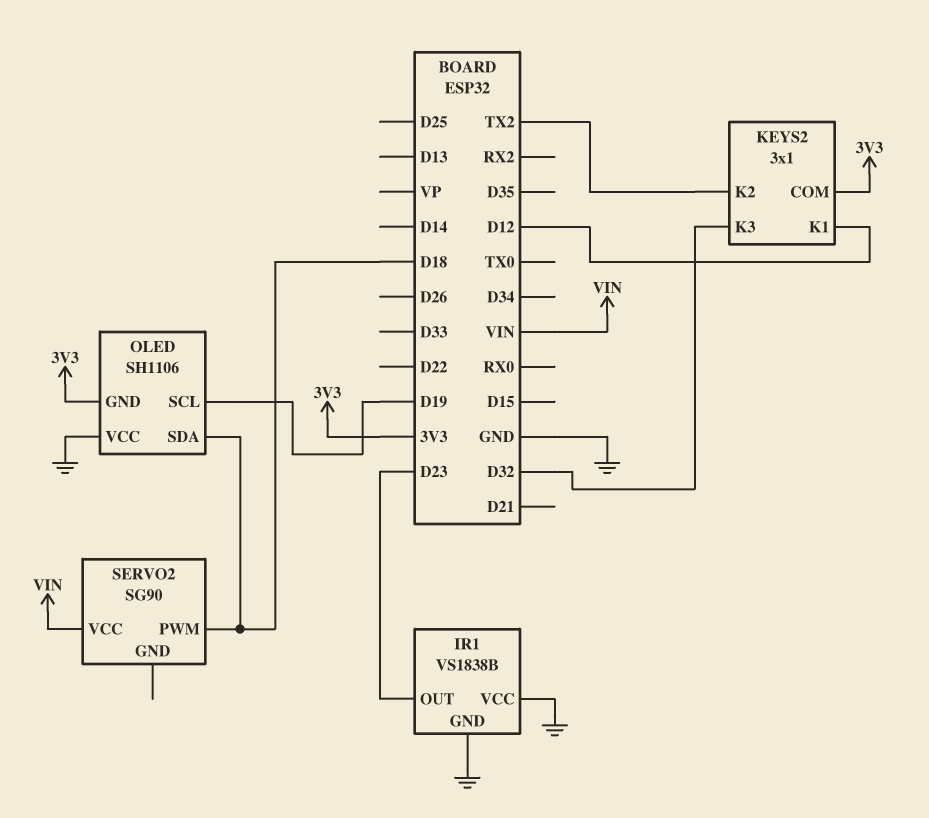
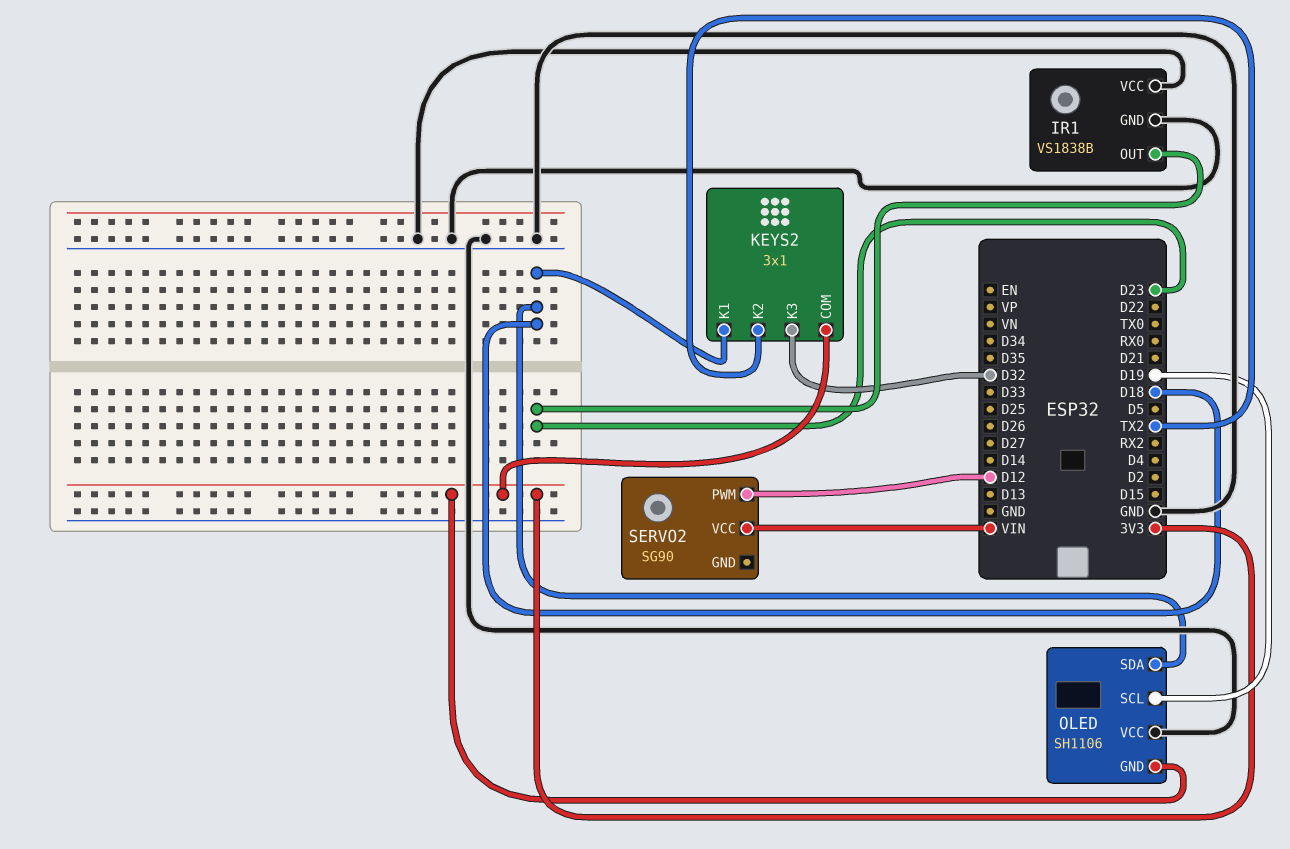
KEYS2 pin K1: D12 -> D18
SERVO2 pin PWM: D18 -> D12

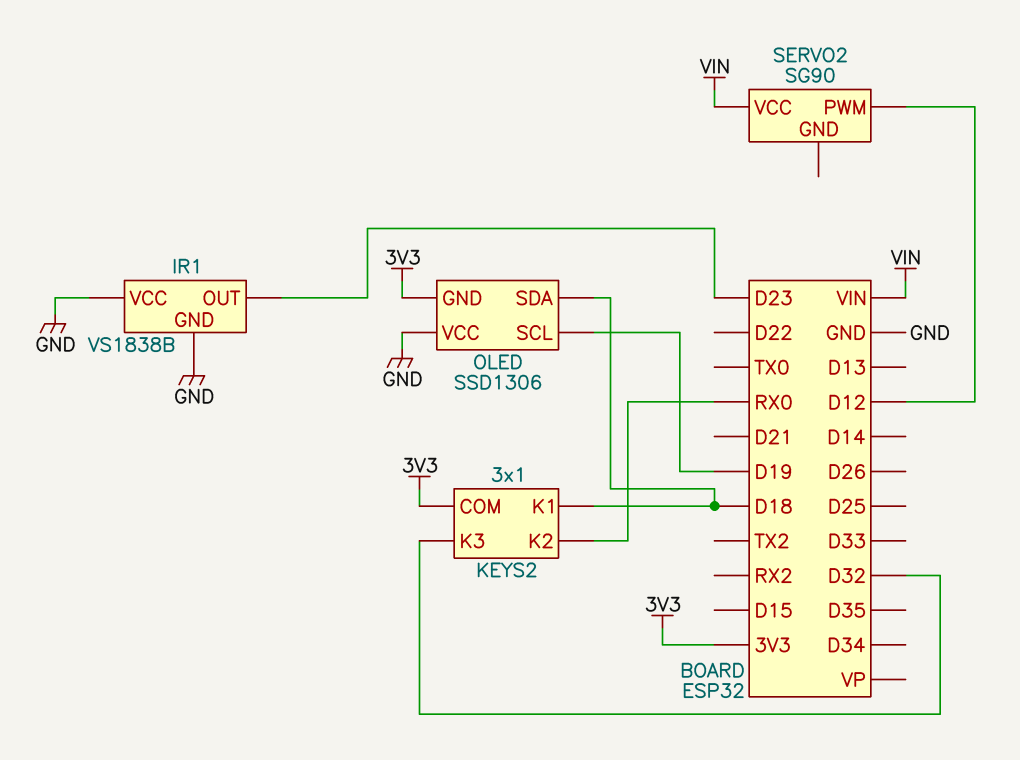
KEYS2 pin K2: TX2 -> RX0
OLED: SH1106 -> SSD1306

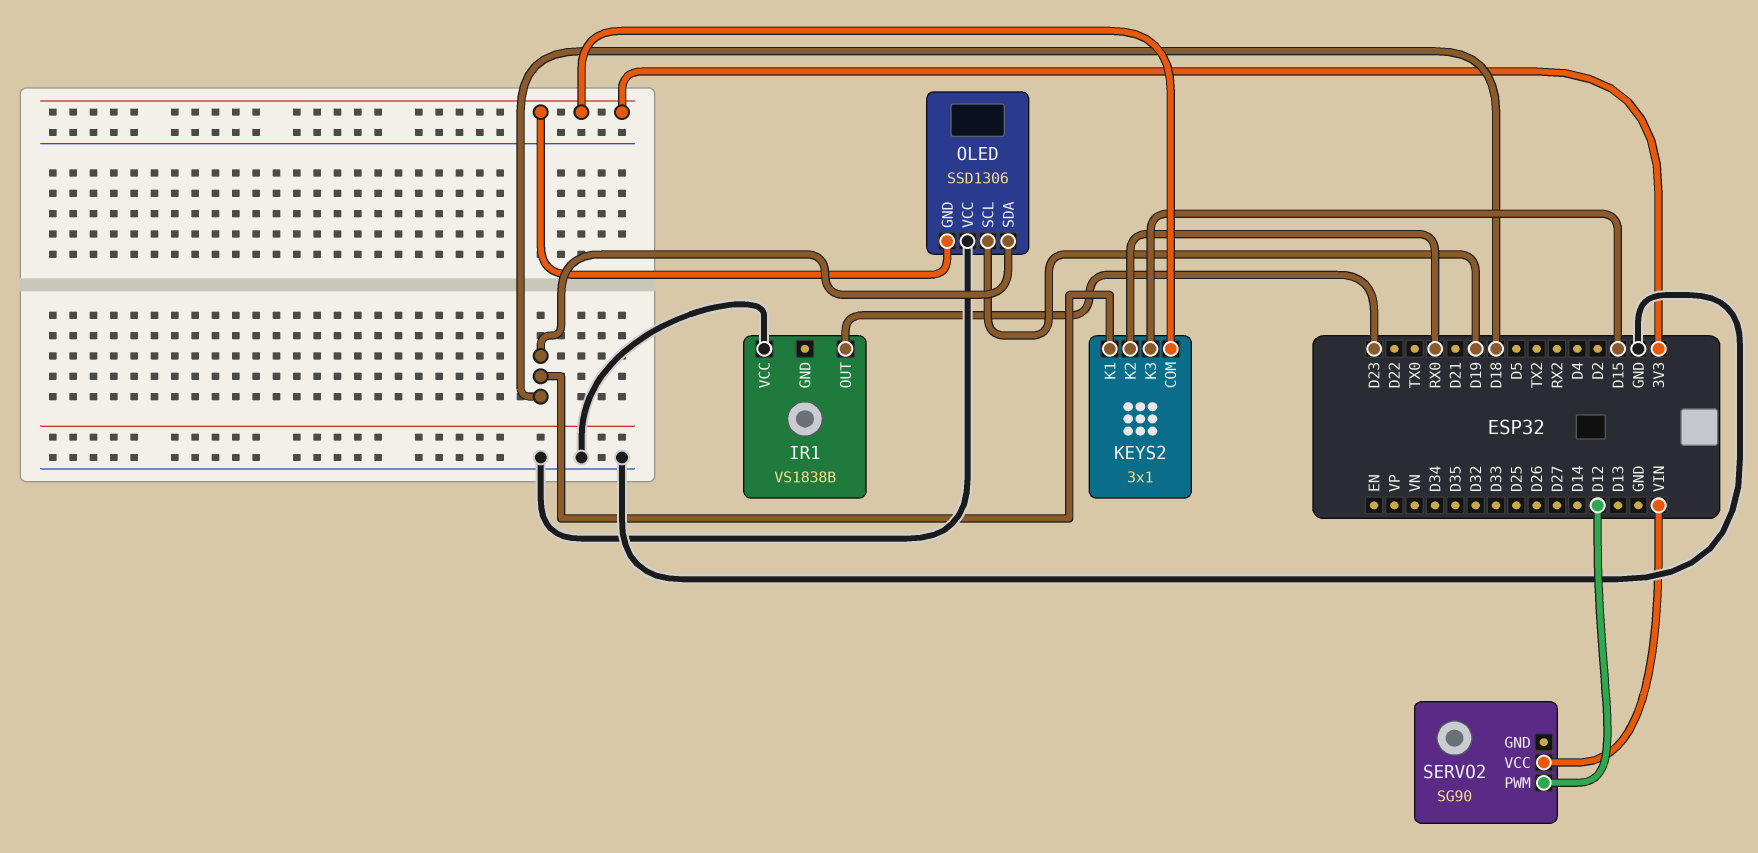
IR1 pin GND: GND -> none
KEYS2 pin K3: D32 -> D15

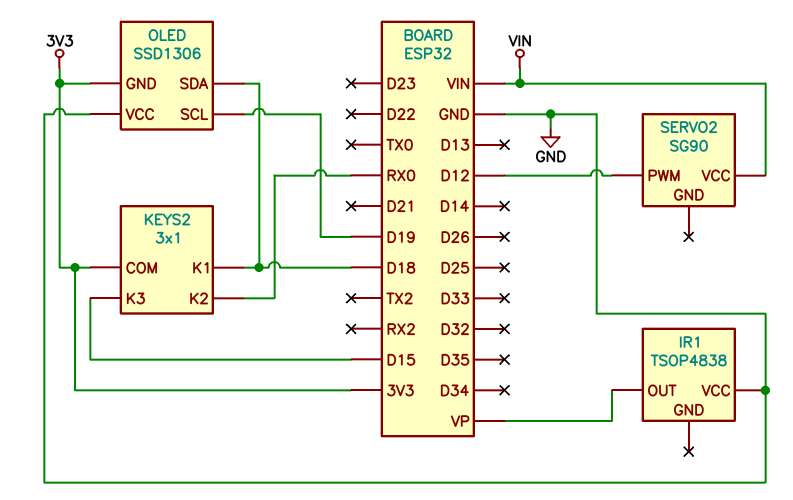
IR1: VS1838B -> TSOP4838
IR1 pin OUT: D23 -> VP

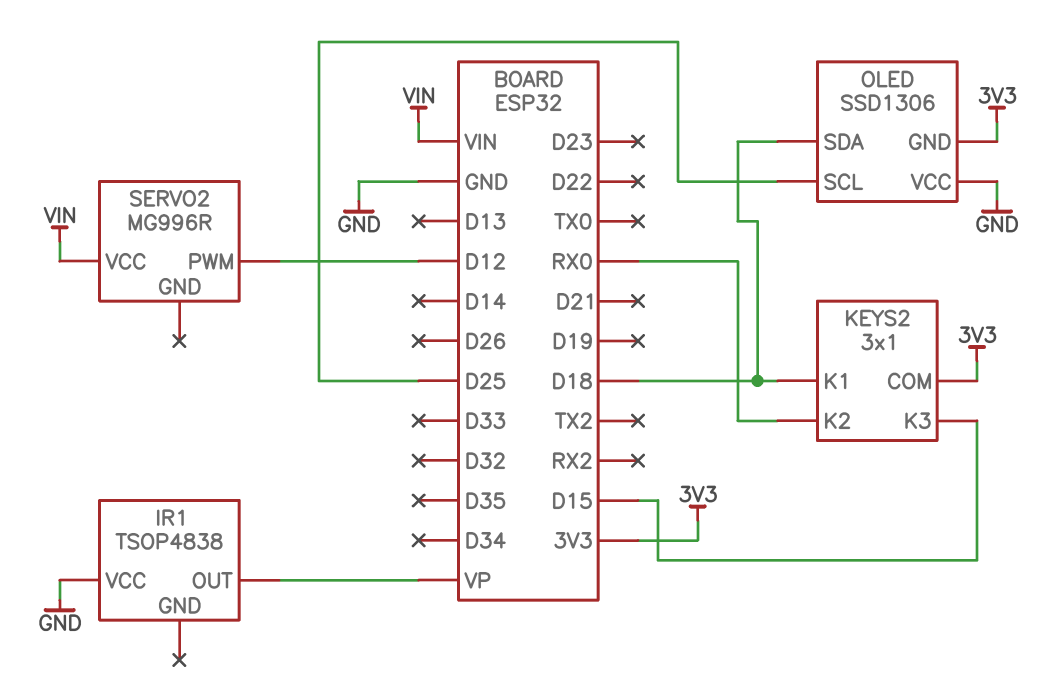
OLED pin SCL: D19 -> D25
SERVO2: SG90 -> MG996R

